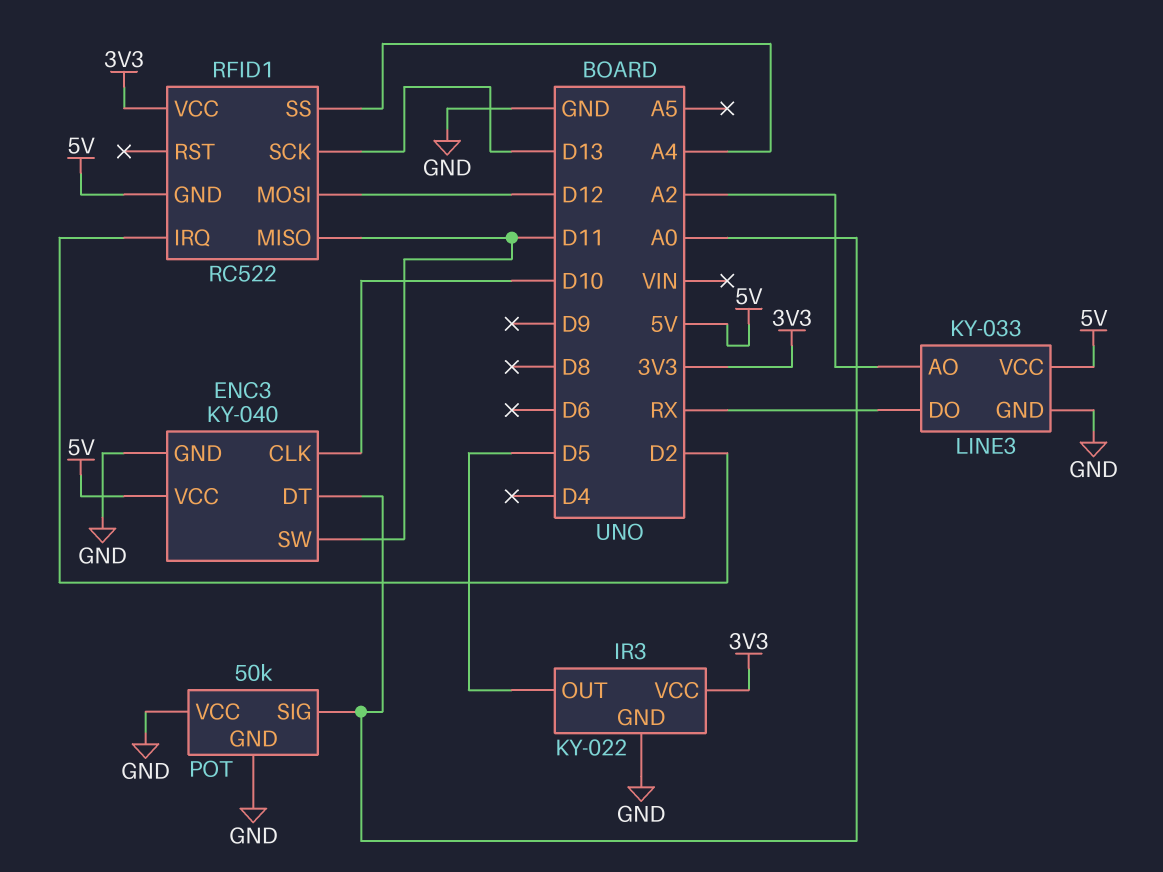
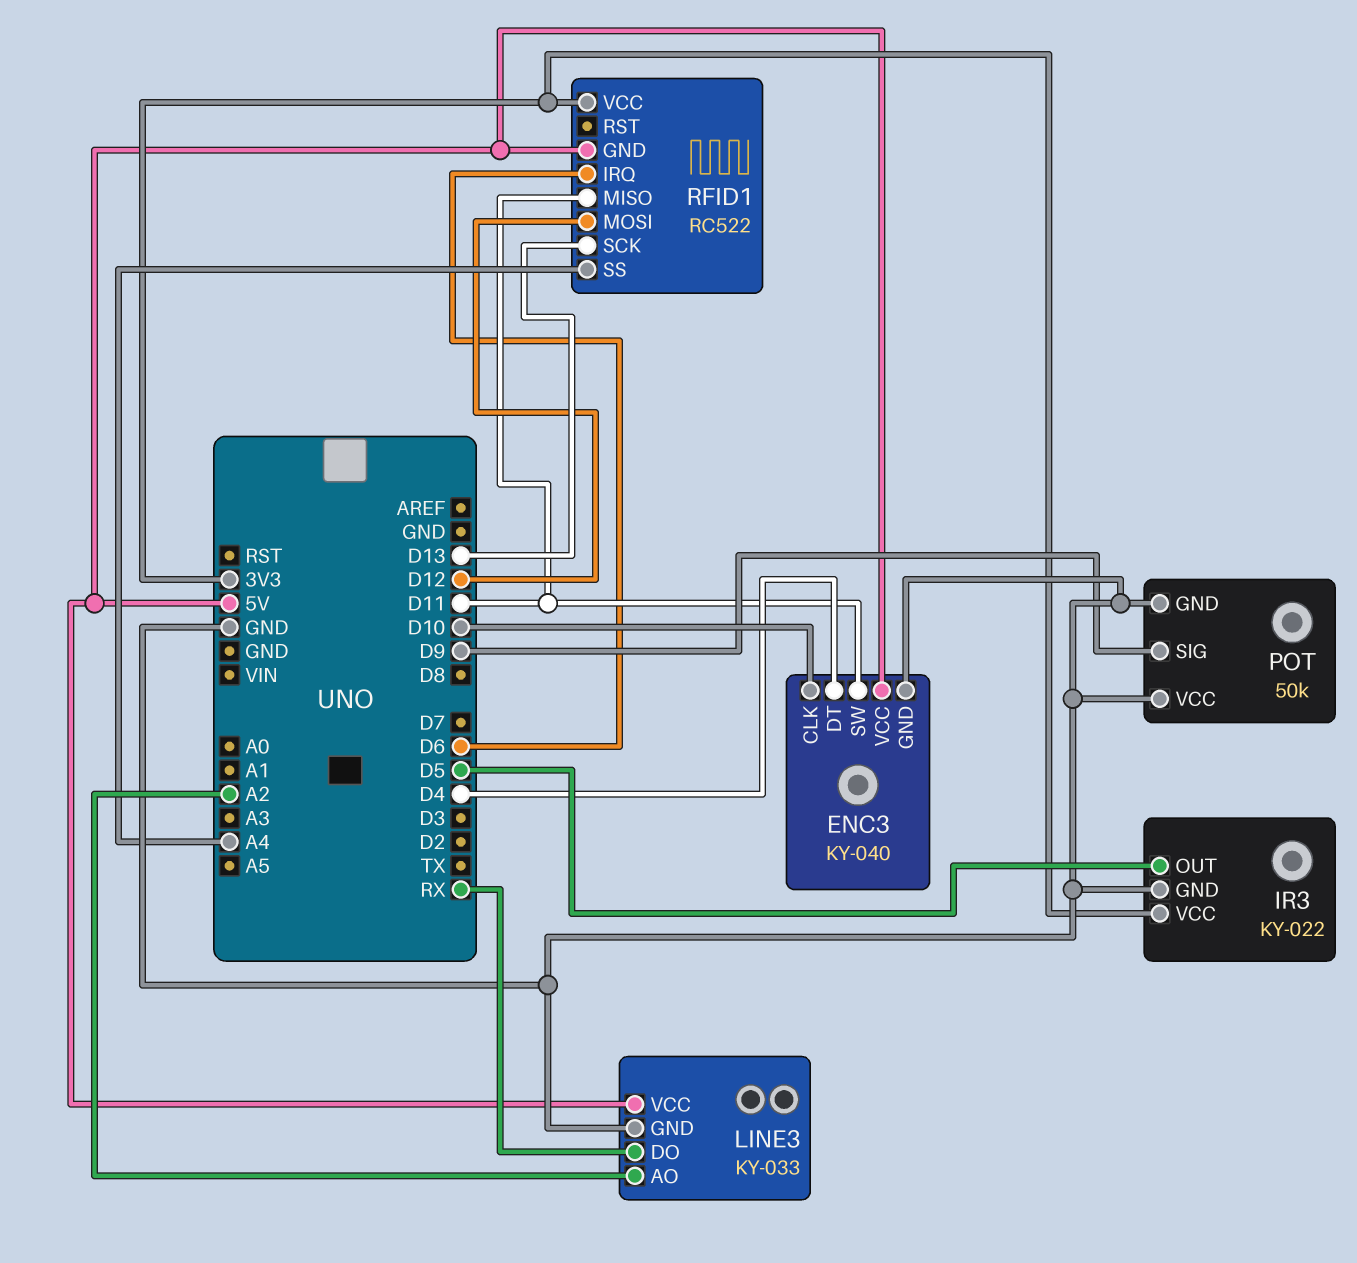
ENC3 pin DT: A0 -> D4
POT pin SIG: A0 -> D9
RFID1 pin IRQ: D2 -> D6

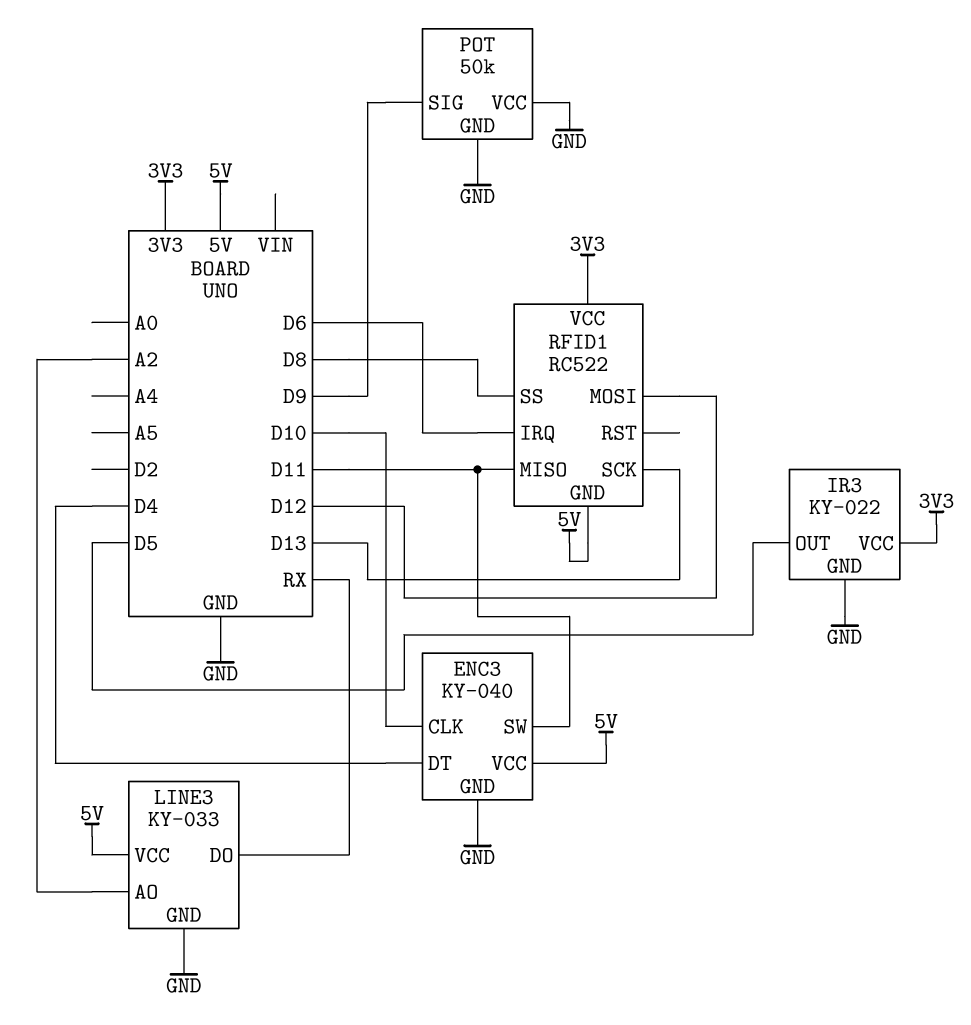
RFID1 pin SS: A4 -> D8

